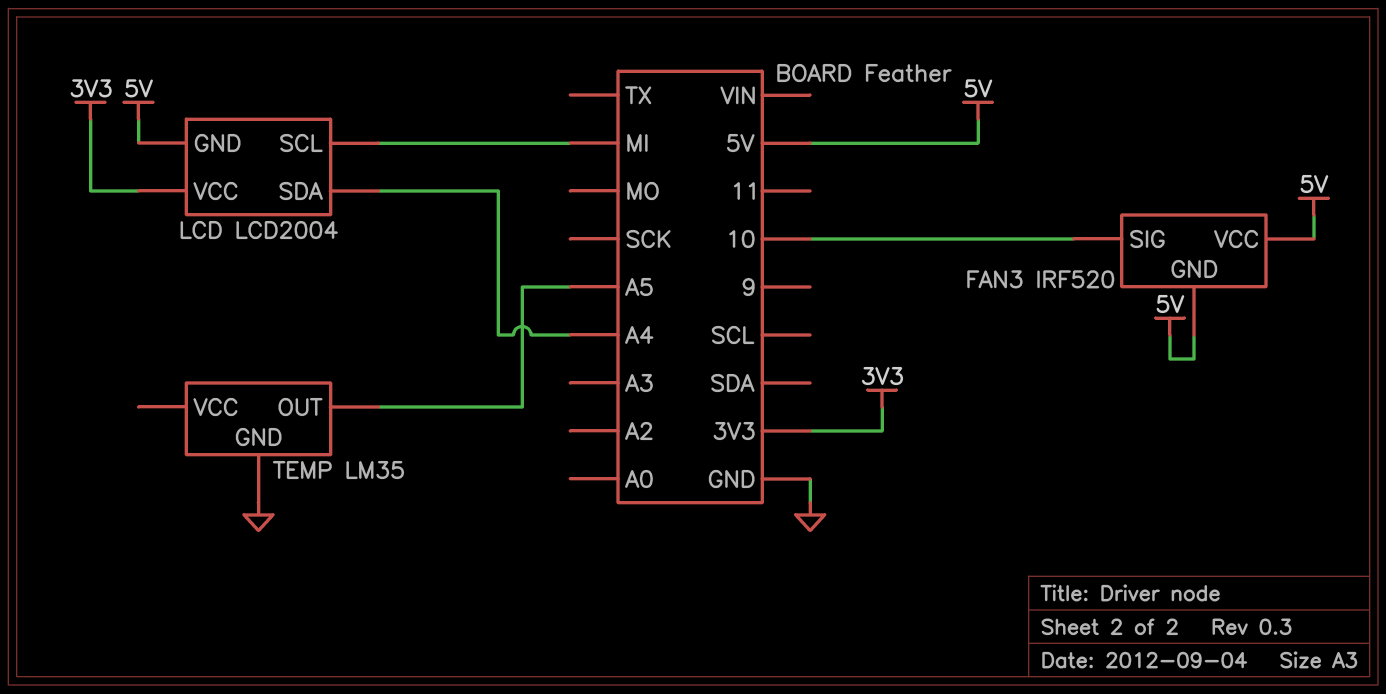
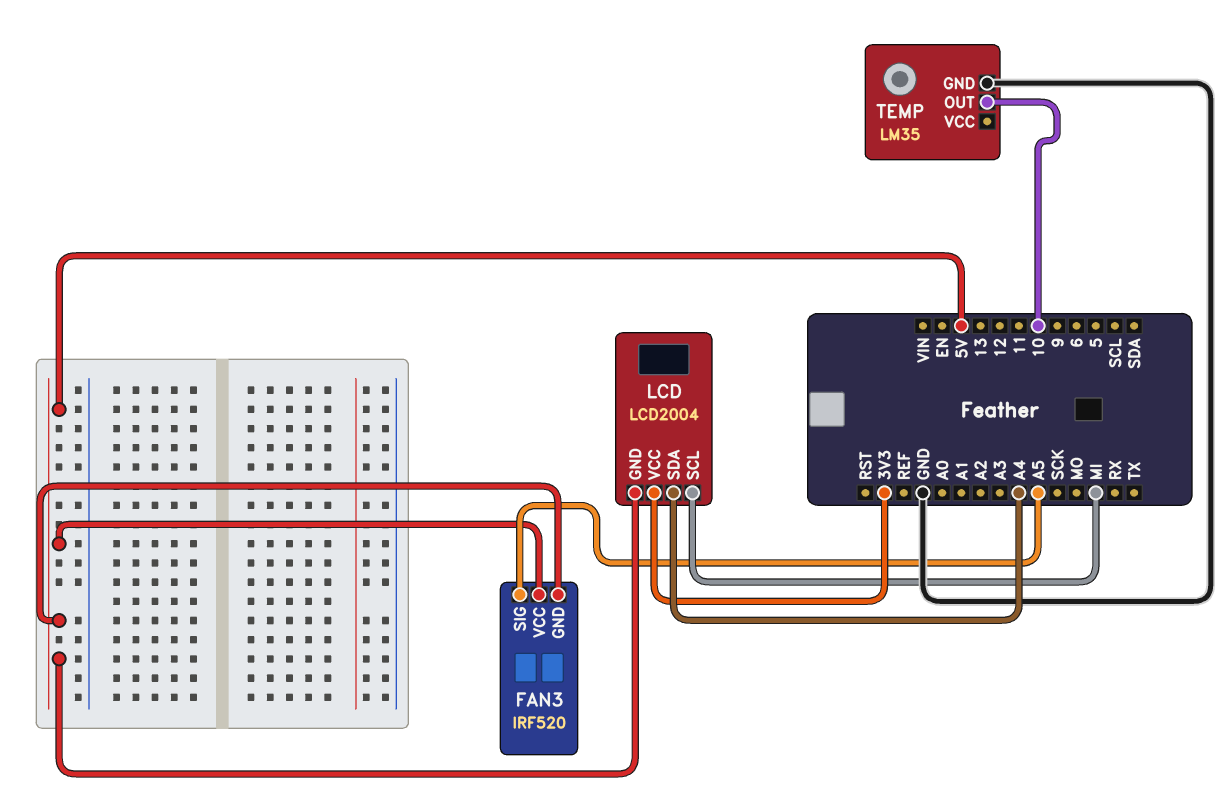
FAN3 pin SIG: 10 -> A5
TEMP pin OUT: A5 -> 10

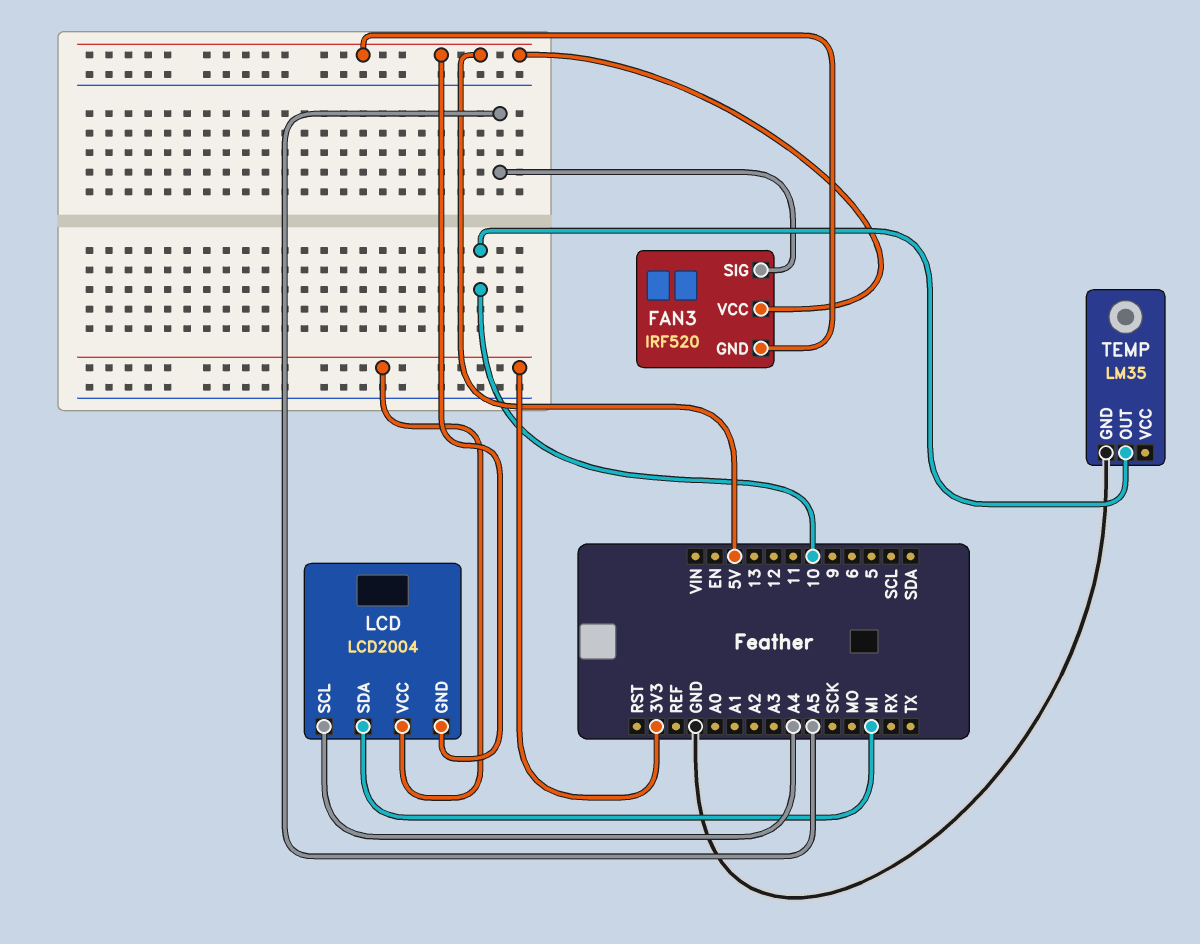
LCD pin SCL: MI -> A4
LCD pin SDA: A4 -> MI

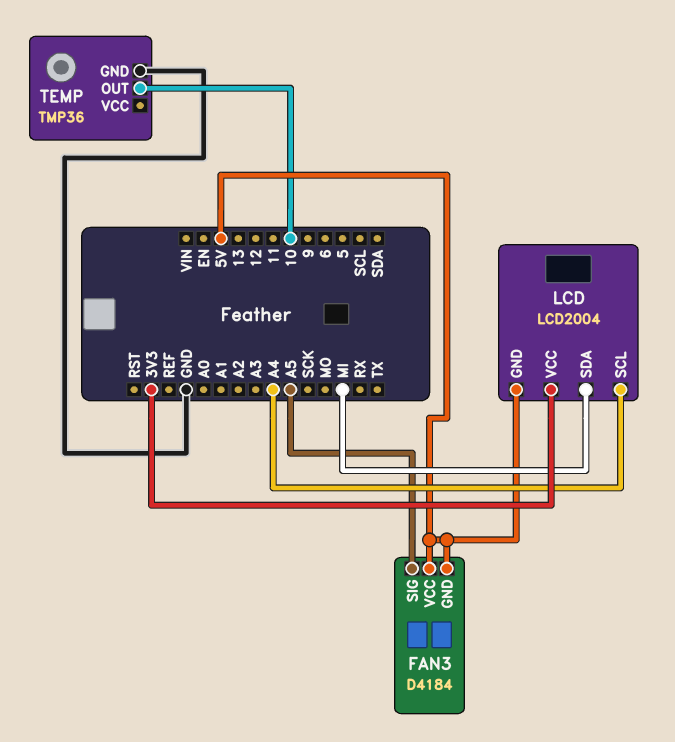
FAN3: IRF520 -> D4184
TEMP: LM35 -> TMP36

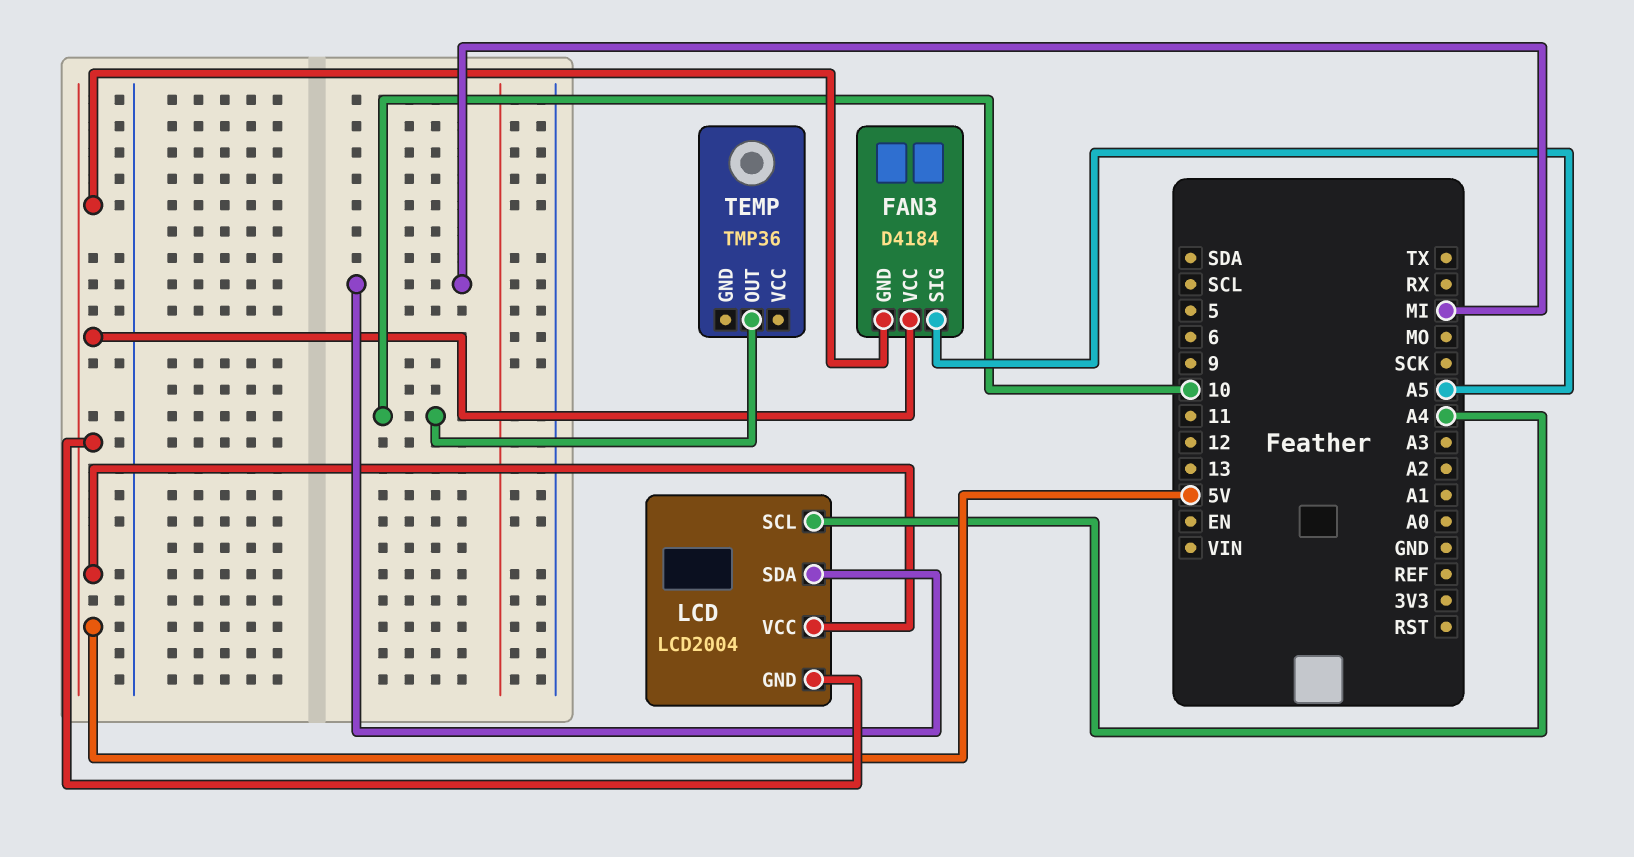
LCD pin VCC: 3V3 -> 5V
TEMP pin GND: GND -> none

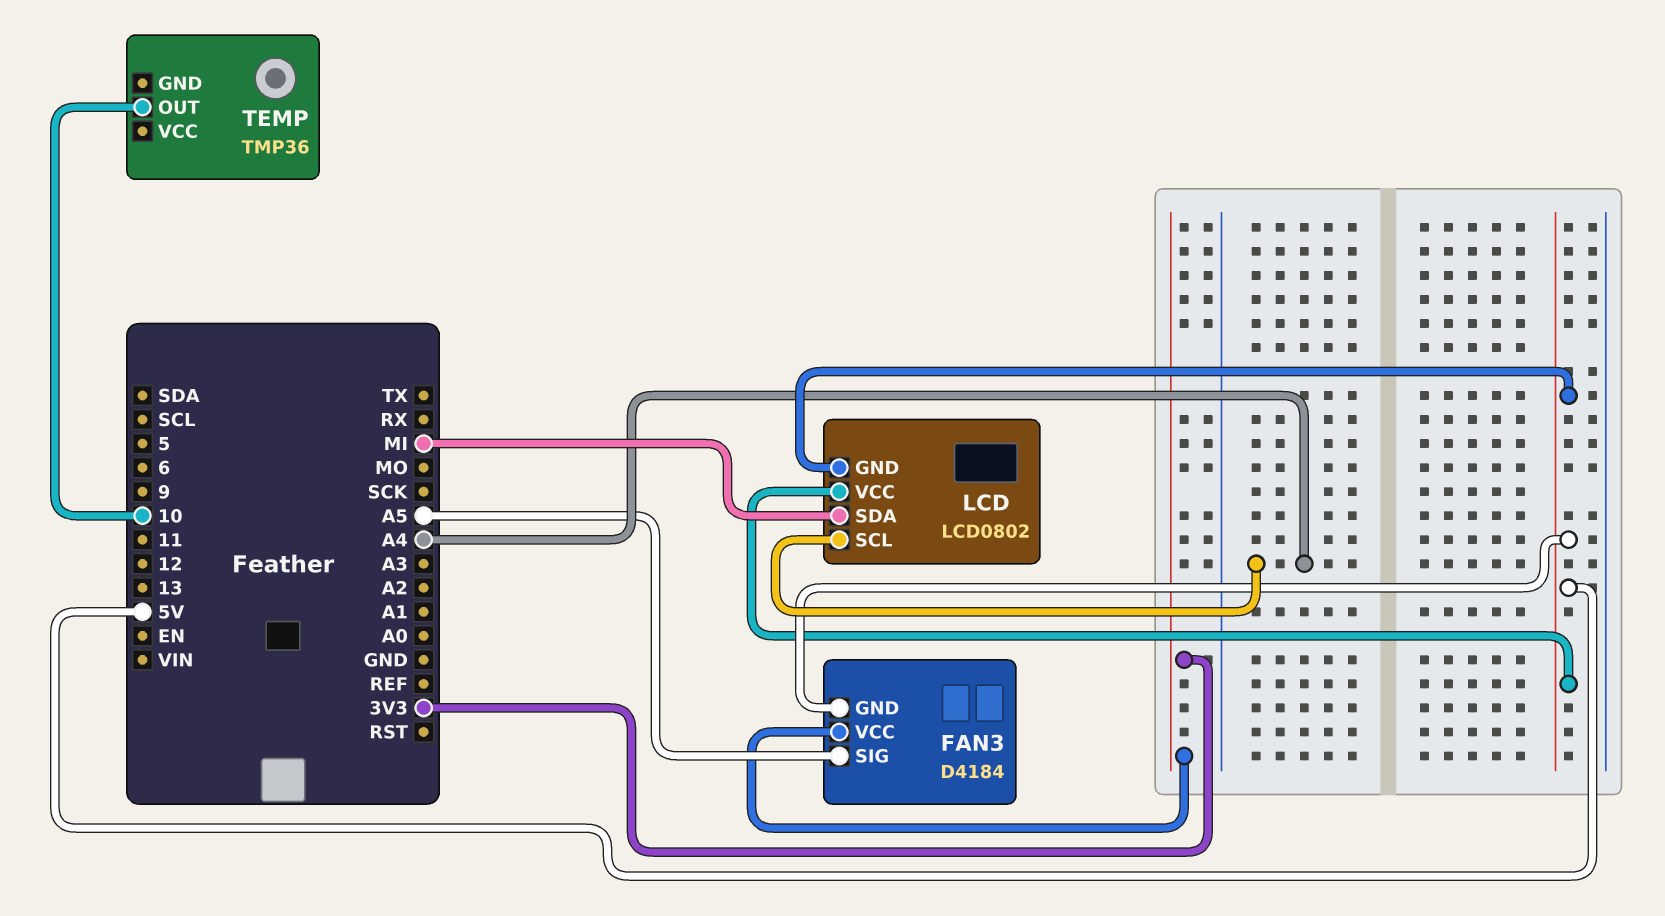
FAN3 pin VCC: 5V -> 3V3
LCD: LCD2004 -> LCD0802

